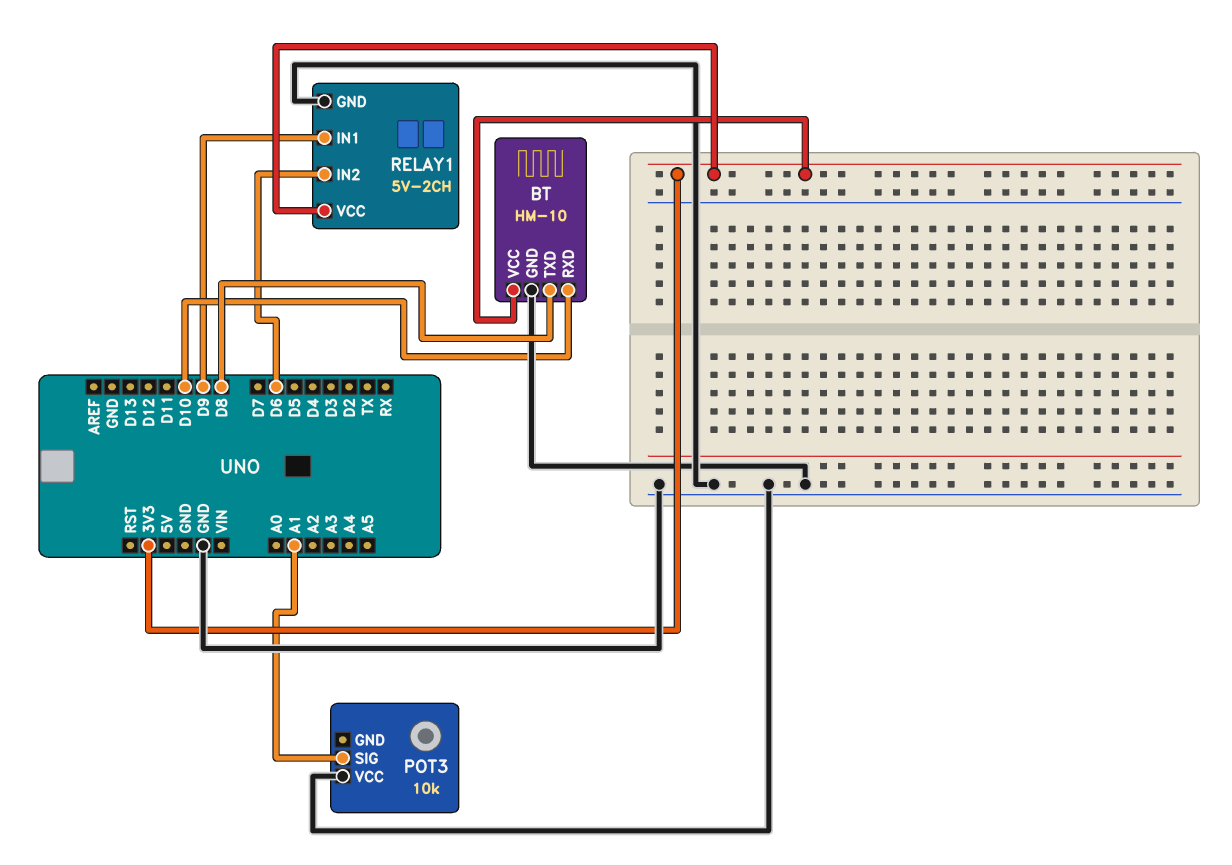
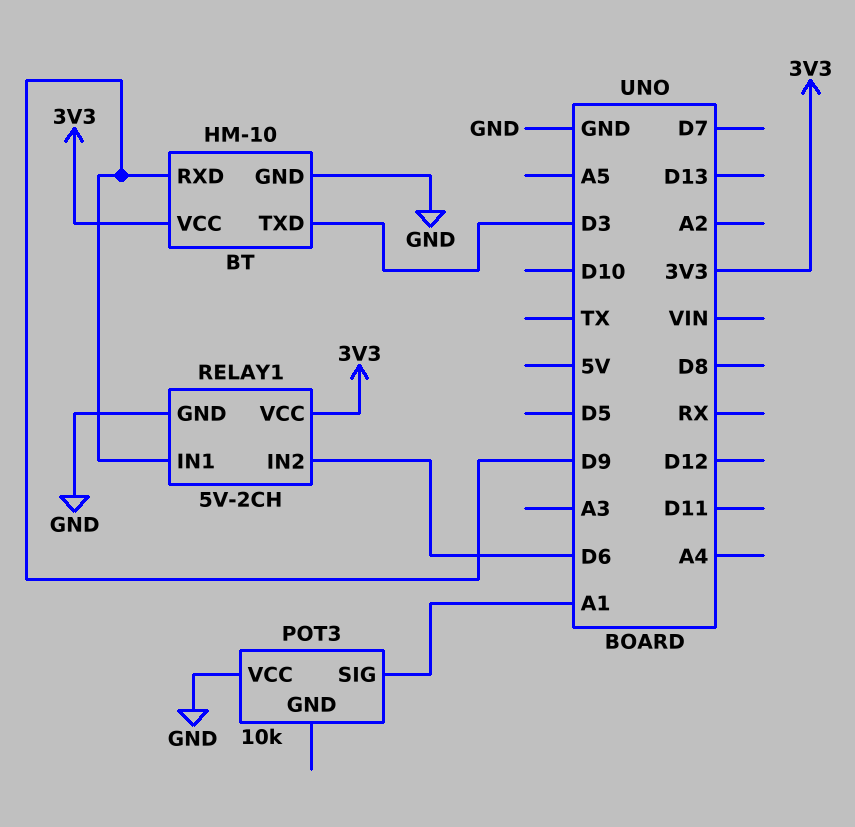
BT pin RXD: D10 -> D9
BT pin TXD: D8 -> D3

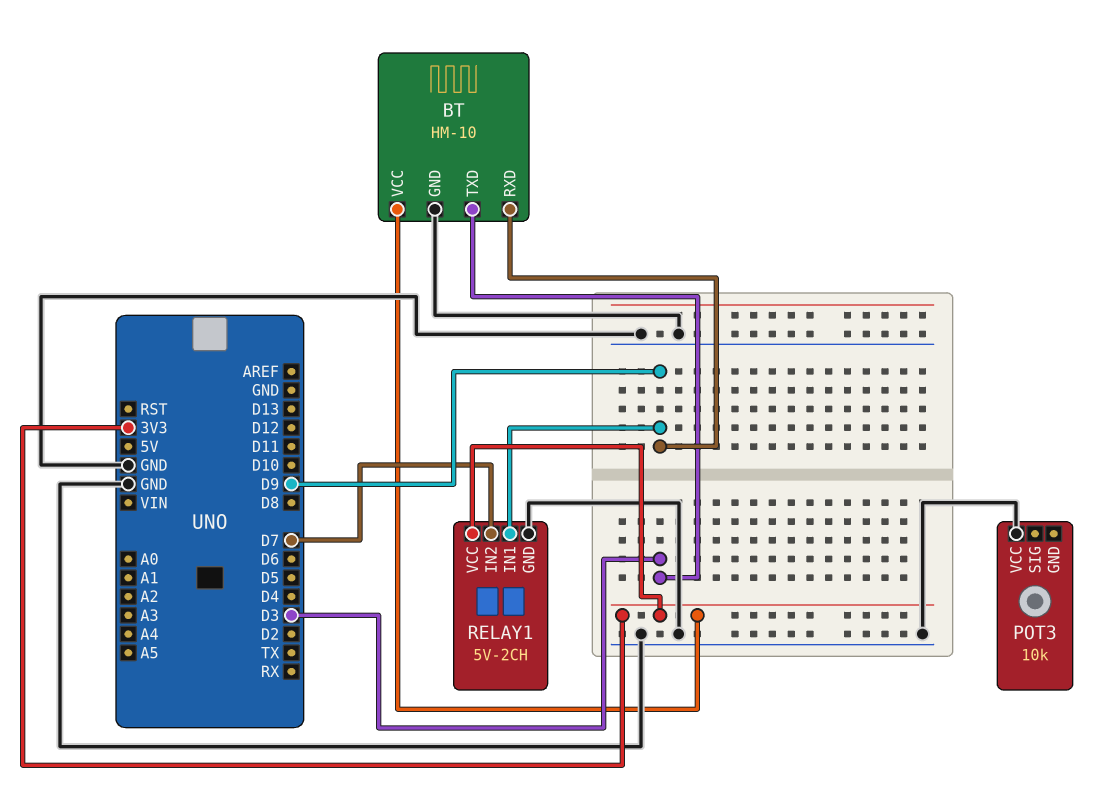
POT3 pin SIG: A1 -> none
RELAY1 pin IN2: D6 -> D7

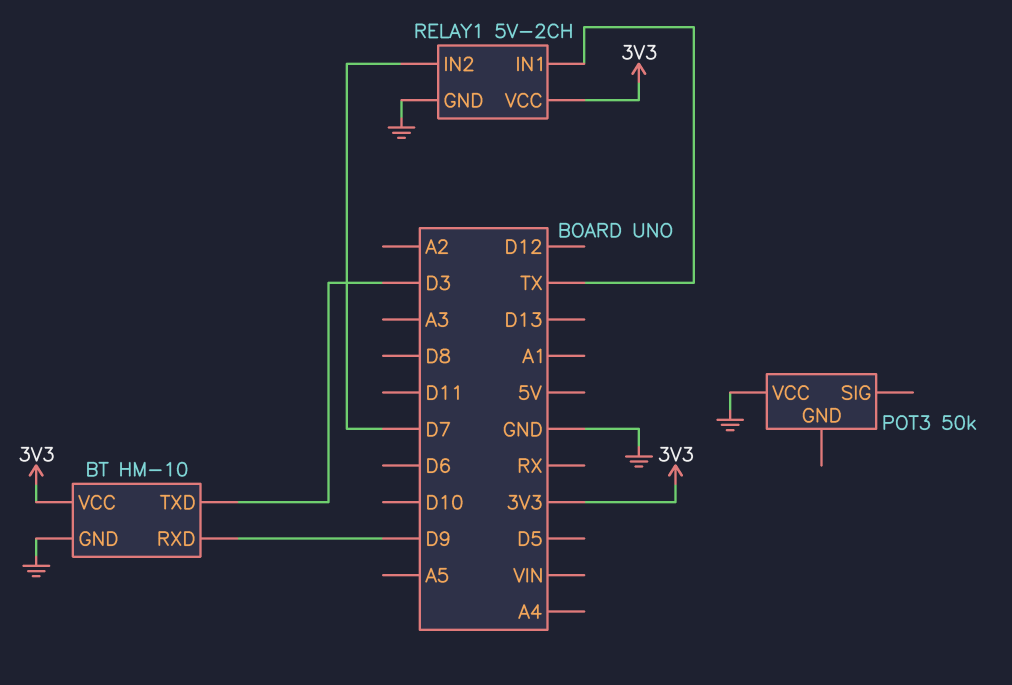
POT3: 10k -> 50k
RELAY1 pin IN1: D9 -> TX

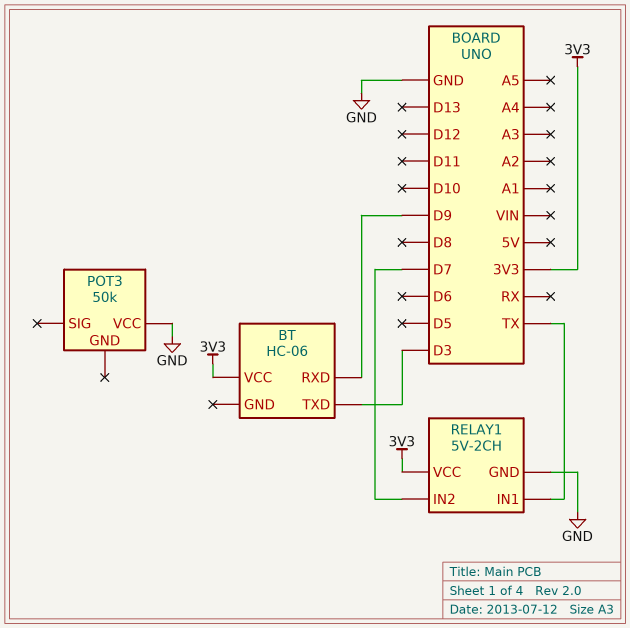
BT: HM-10 -> HC-06
BT pin GND: GND -> none

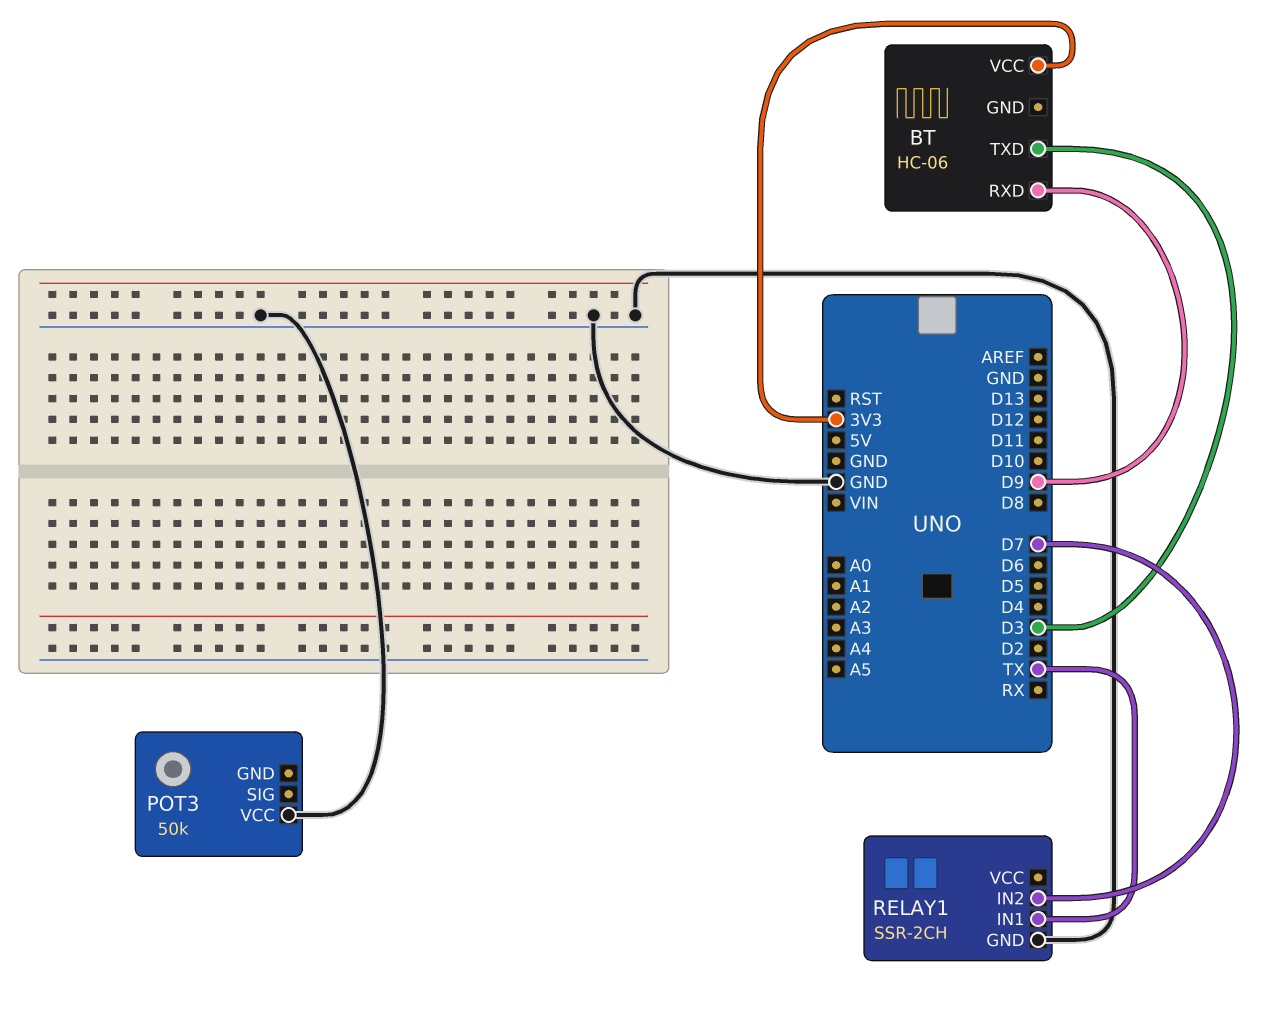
RELAY1: 5V-2CH -> SSR-2CH
RELAY1 pin VCC: 3V3 -> none

